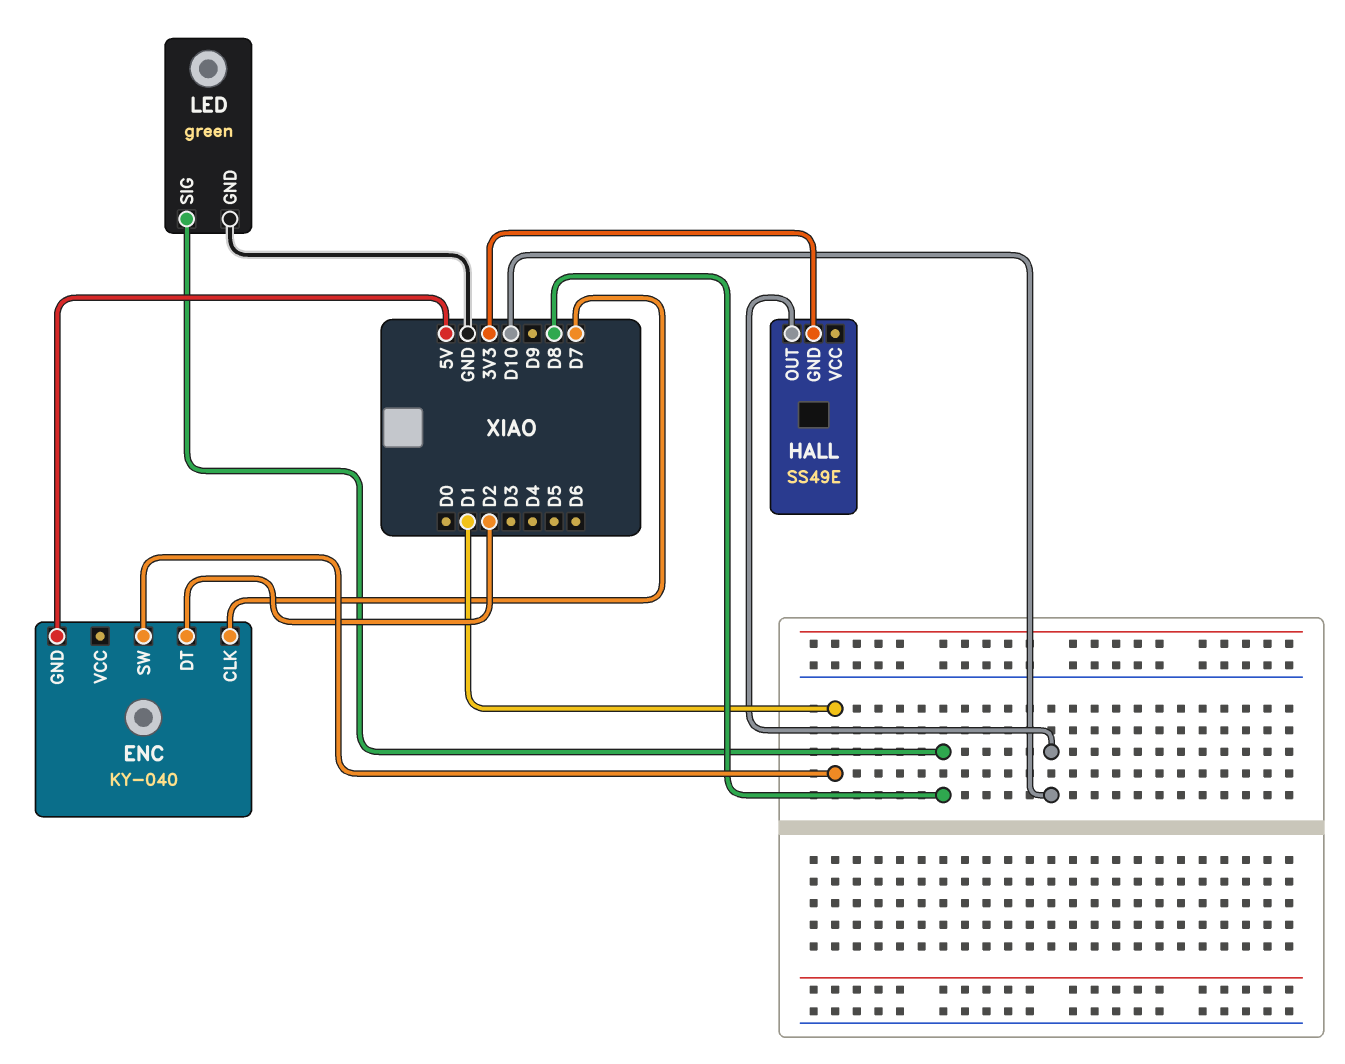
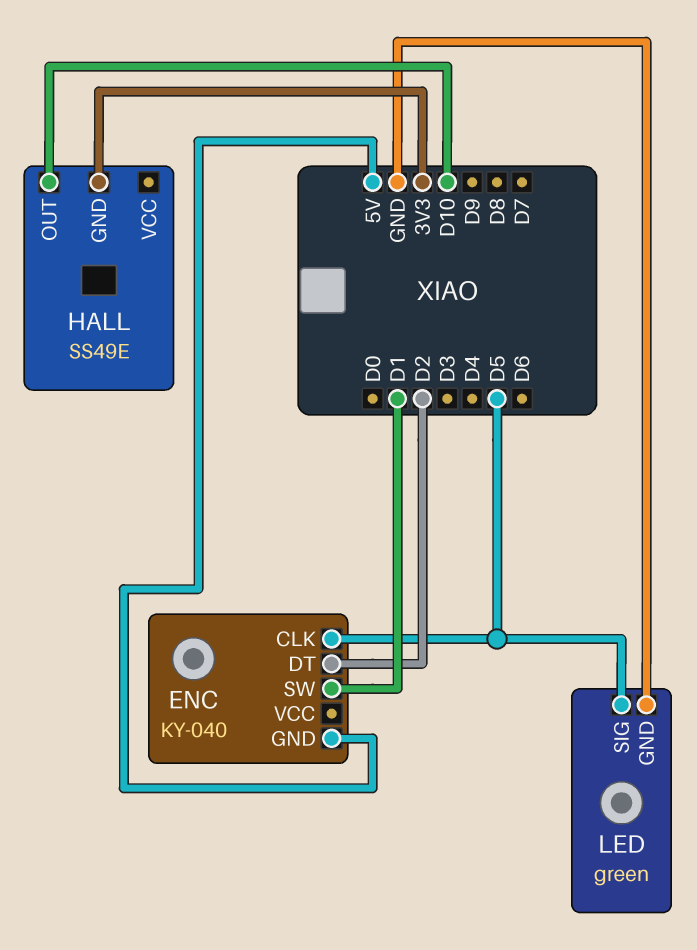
ENC pin CLK: D7 -> D5
LED pin SIG: D8 -> D5

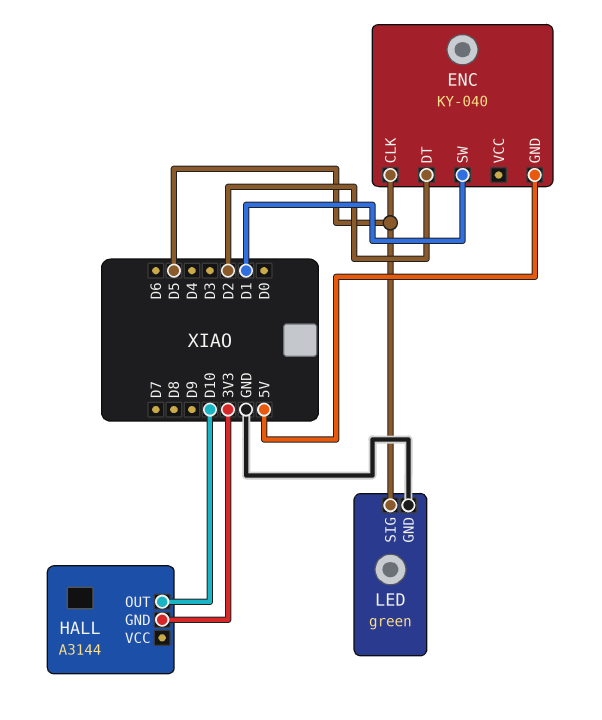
HALL: SS49E -> A3144

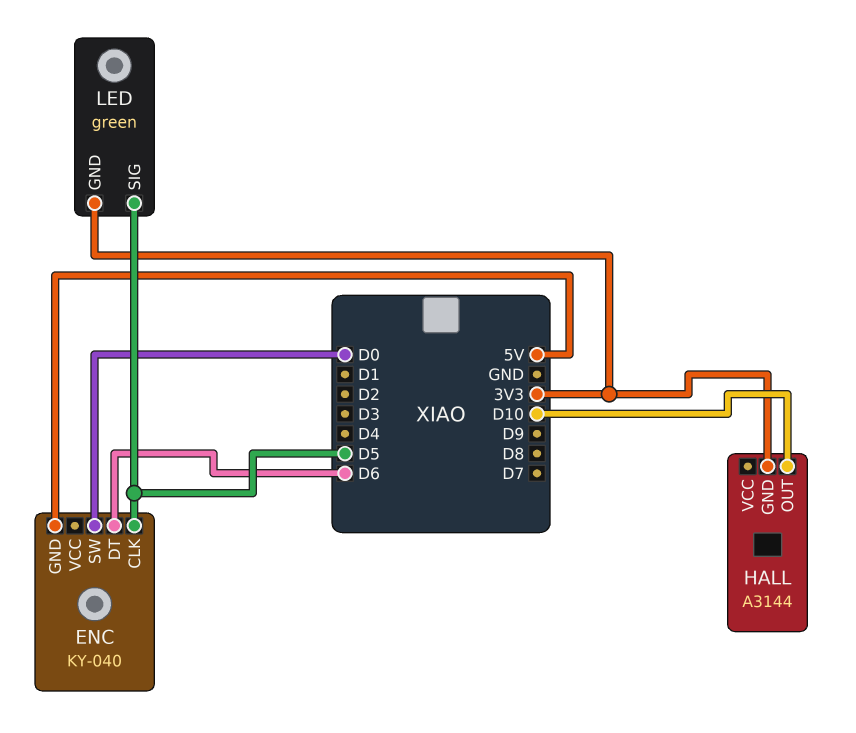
ENC pin DT: D2 -> D6
ENC pin SW: D1 -> D0
LED pin GND: GND -> 3V3

